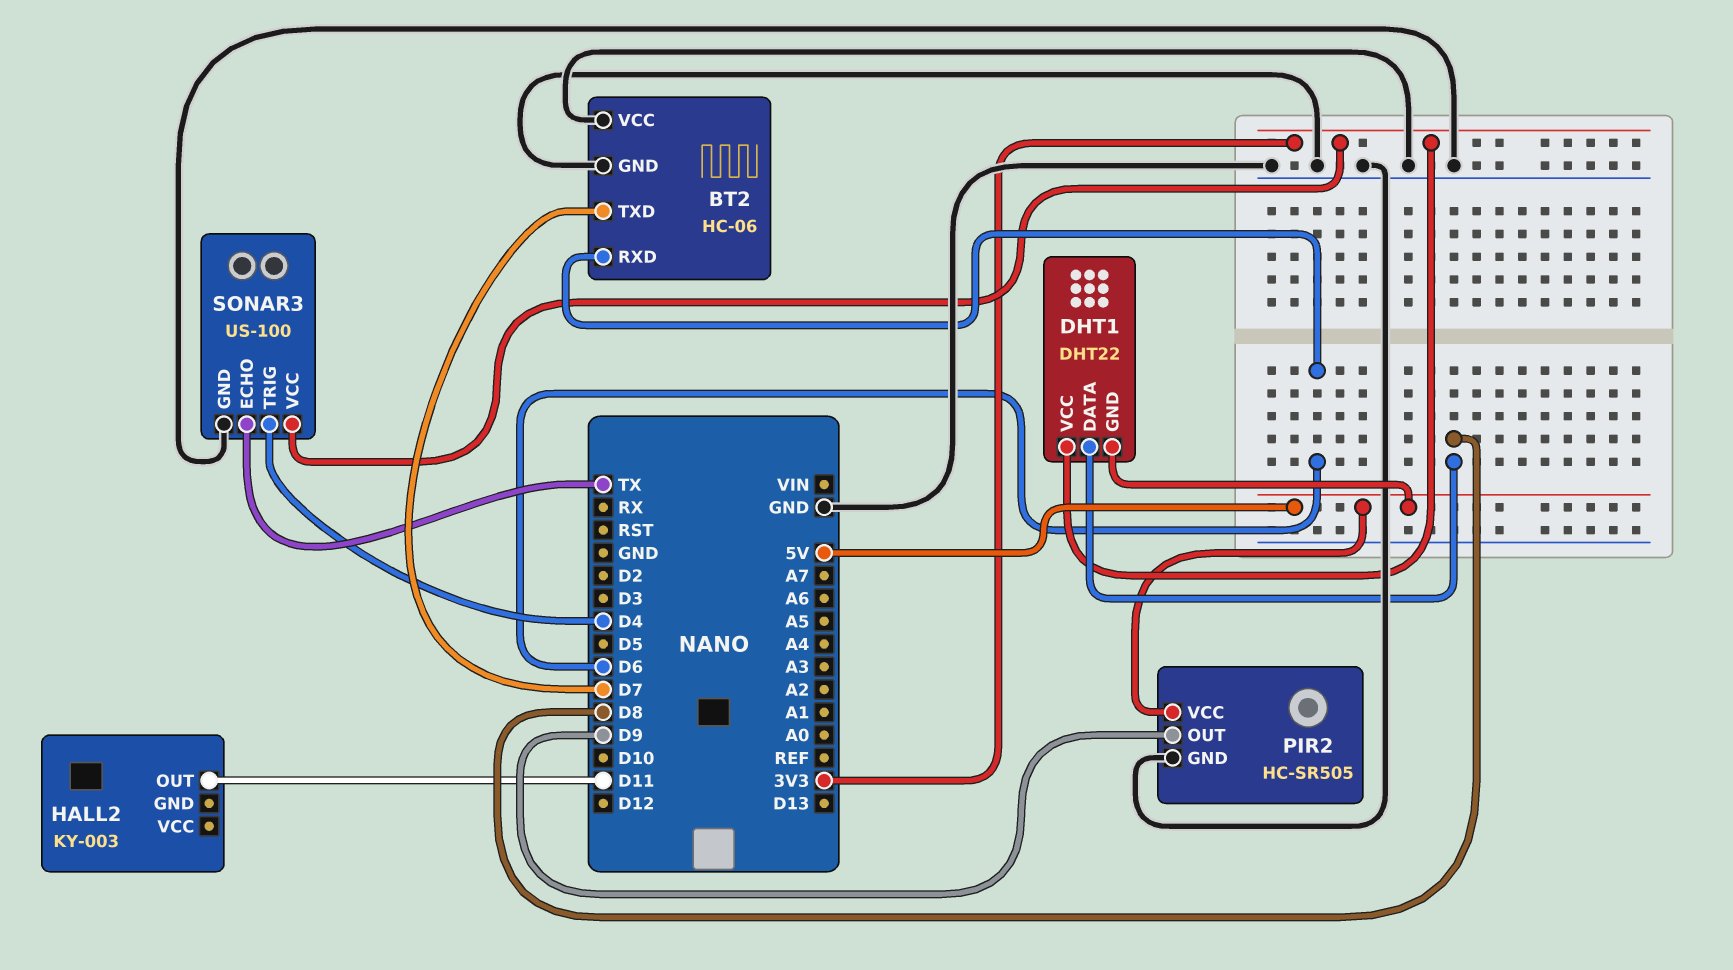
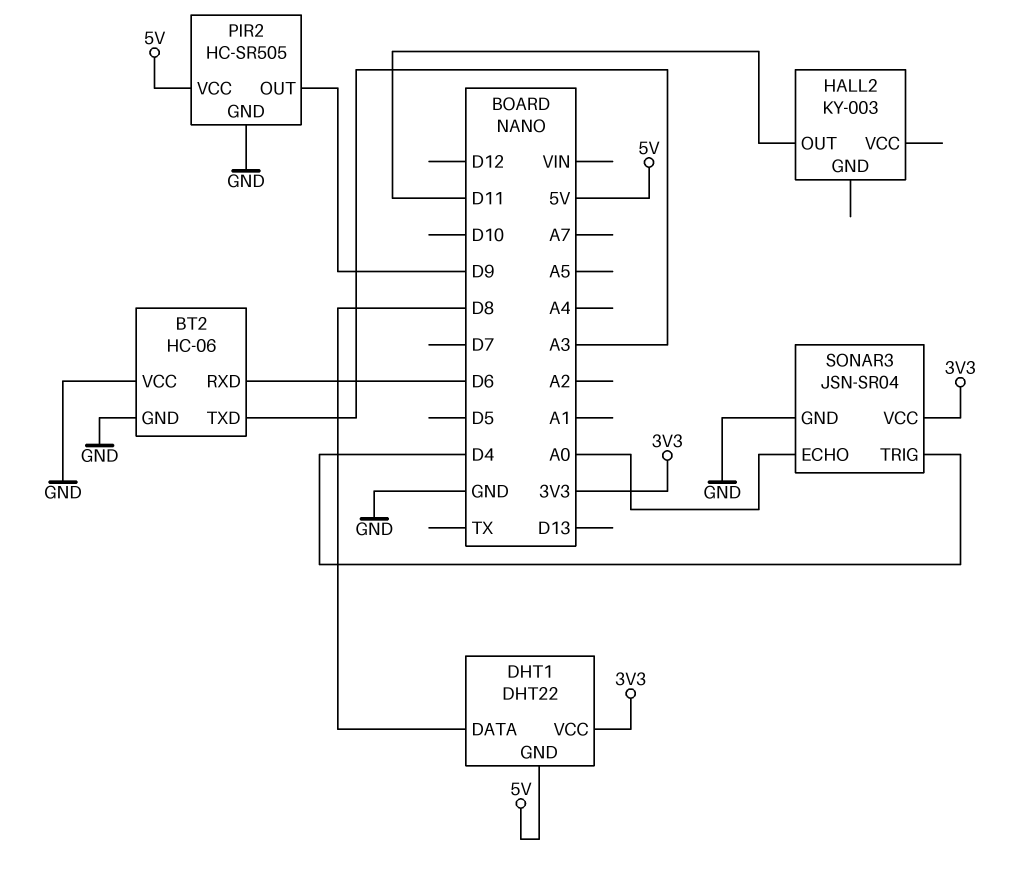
BT2 pin TXD: D7 -> A3
SONAR3: US-100 -> JSN-SR04
SONAR3 pin ECHO: TX -> A0

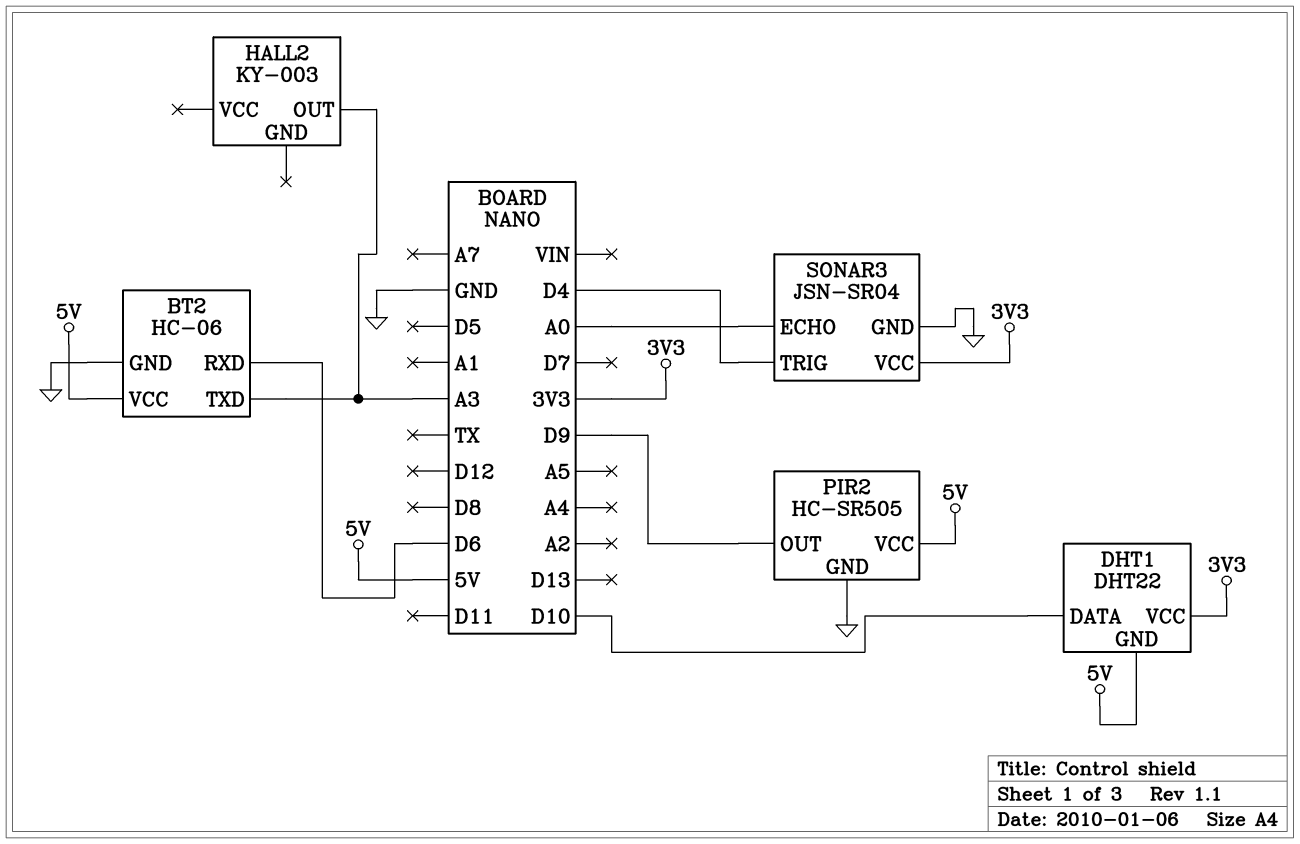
BT2 pin VCC: GND -> 5V
DHT1 pin DATA: D8 -> D10
HALL2 pin OUT: D11 -> A3

